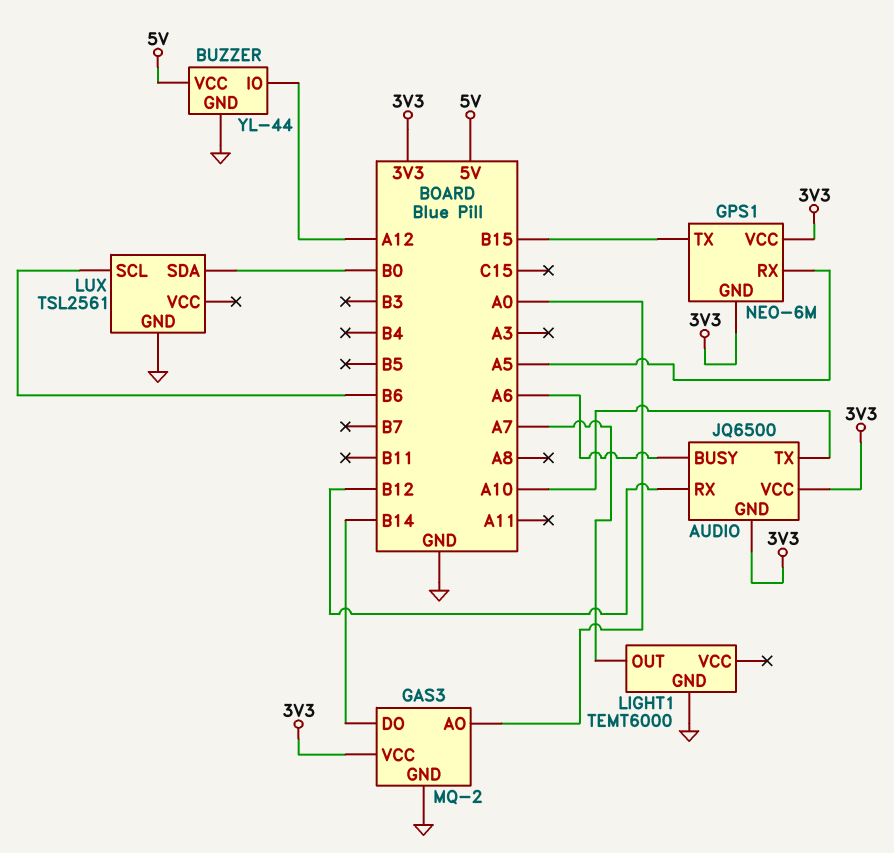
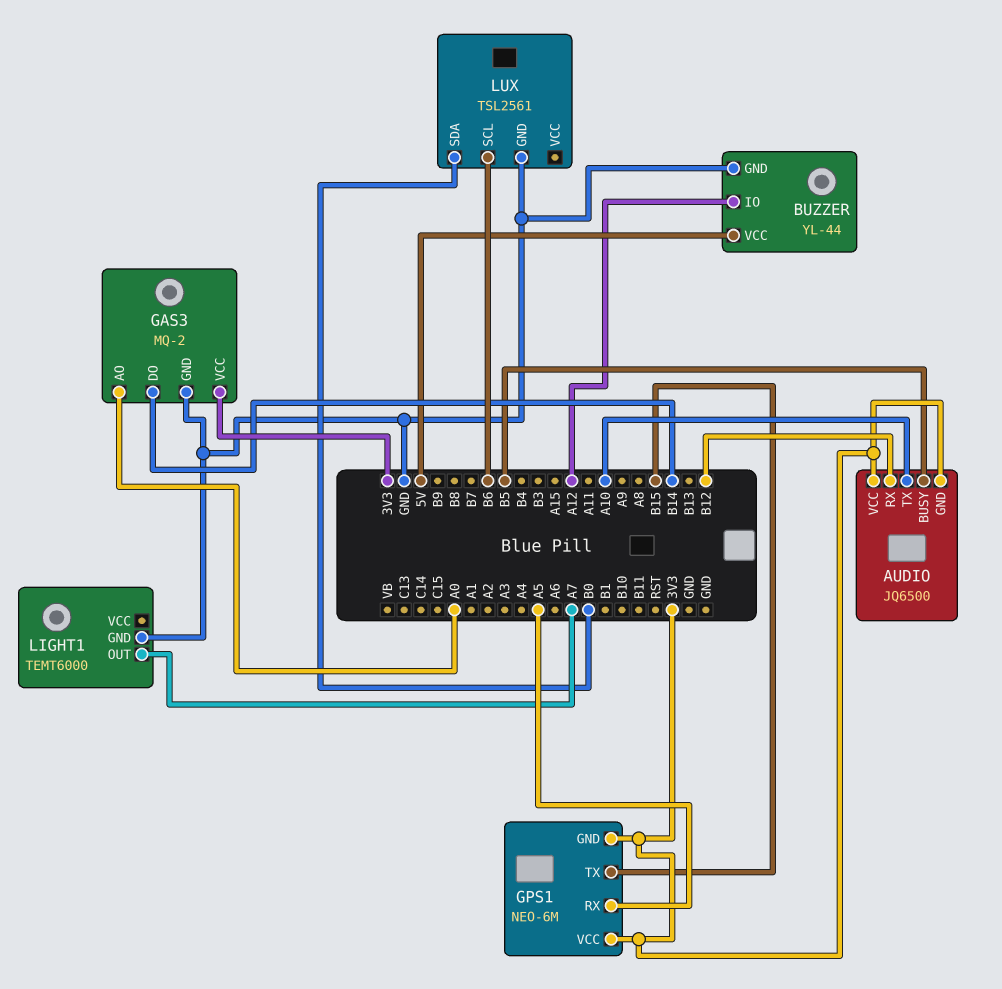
AUDIO pin BUSY: A6 -> B5

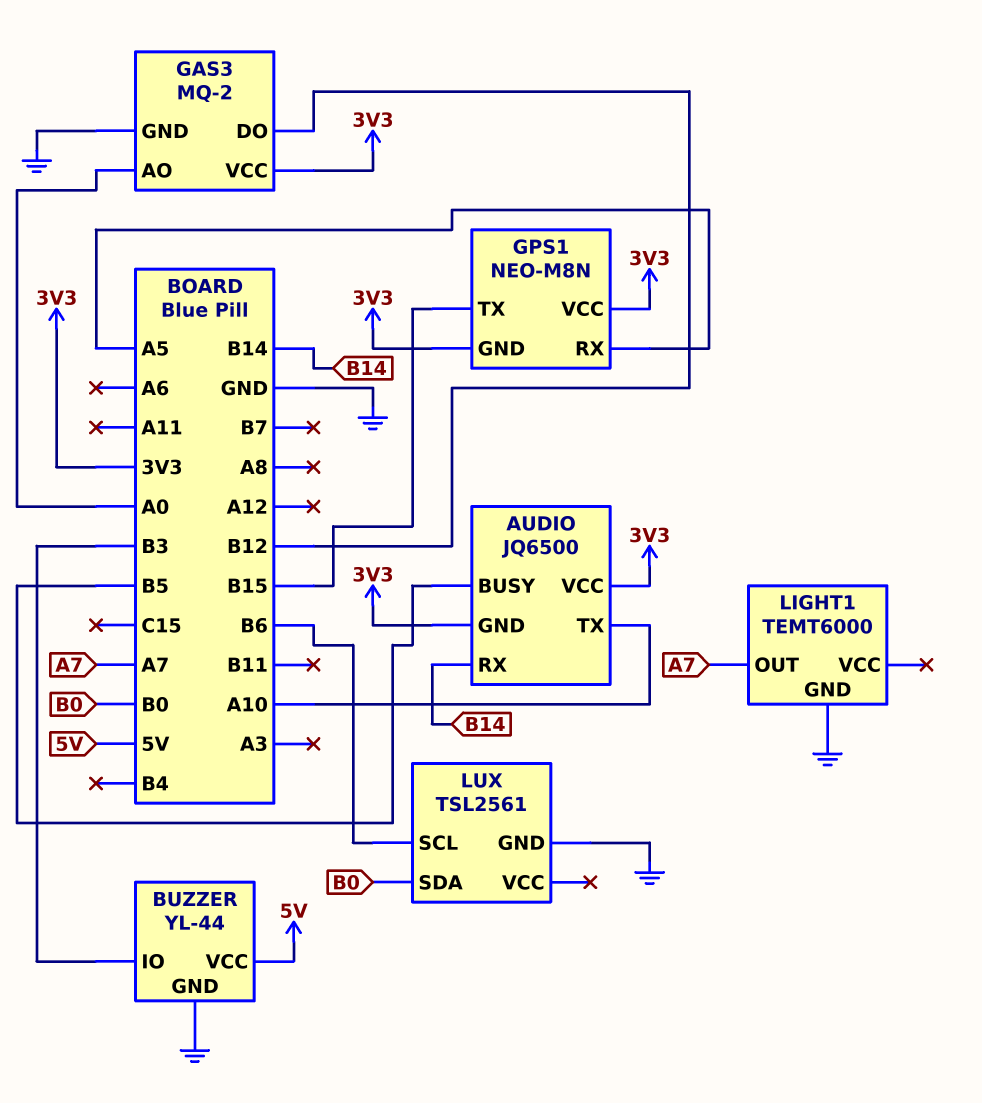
AUDIO pin RX: B12 -> B14
BUZZER pin IO: A12 -> B3
GAS3 pin DO: B14 -> B12
GPS1: NEO-6M -> NEO-M8N

